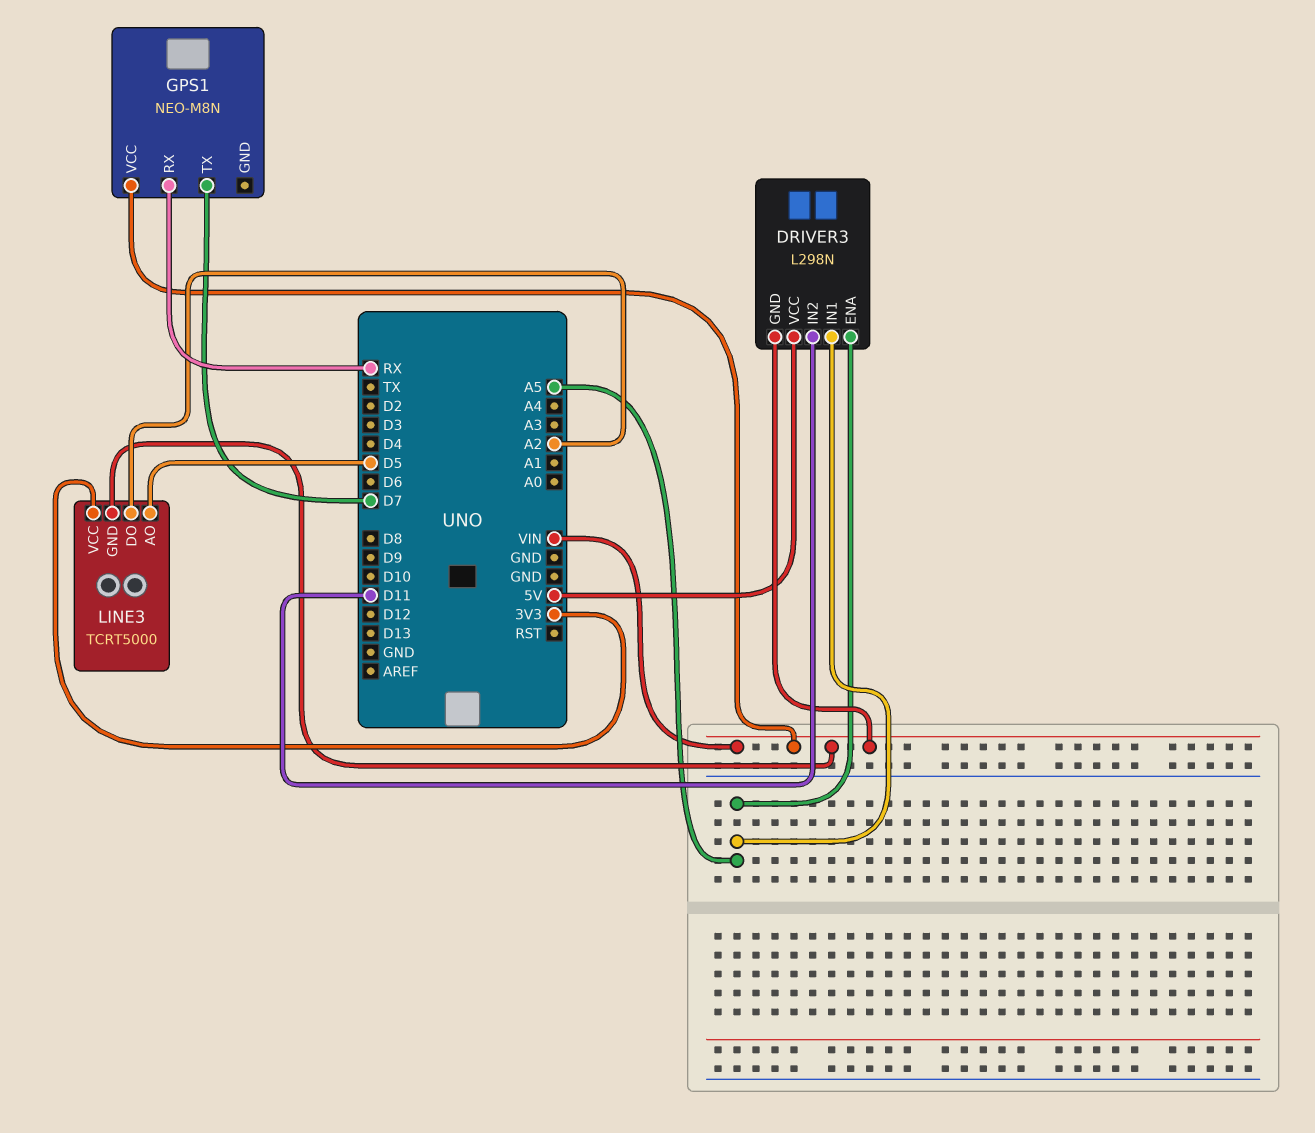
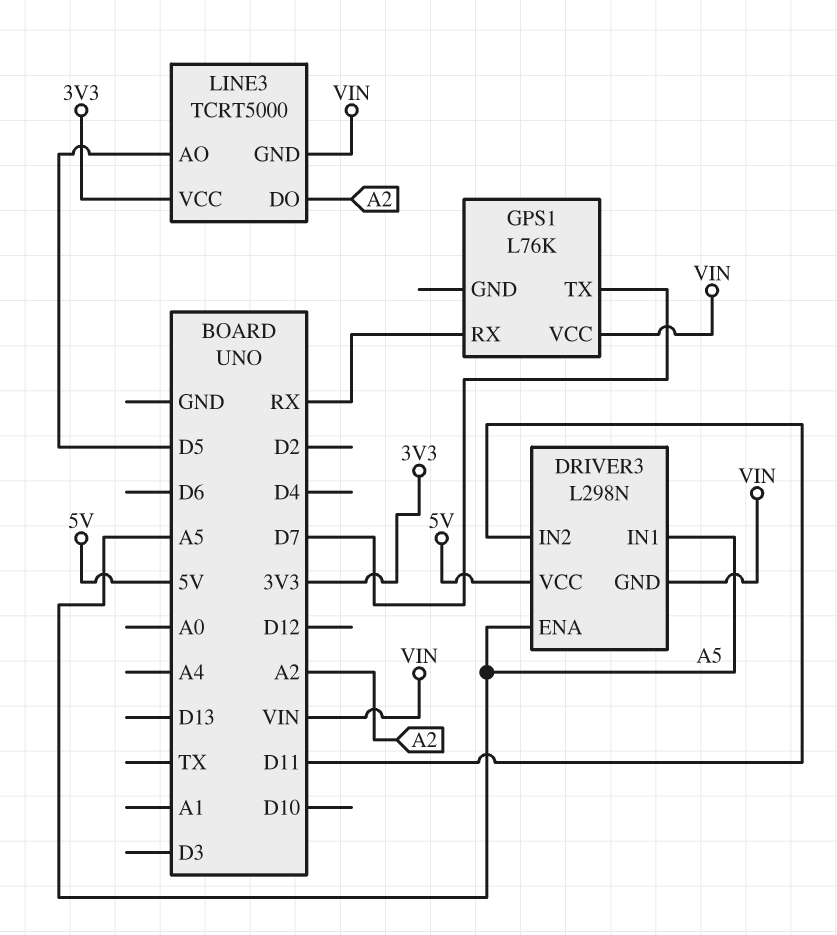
GPS1: NEO-M8N -> L76K

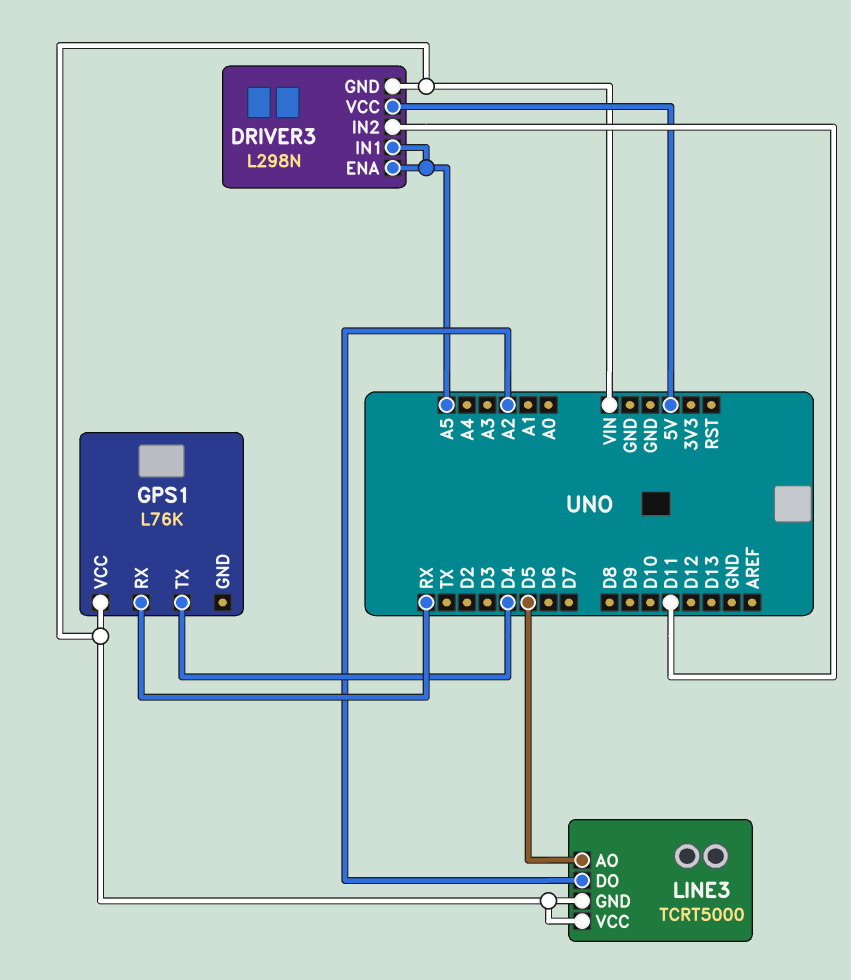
GPS1 pin TX: D7 -> D4
LINE3 pin VCC: 3V3 -> VIN

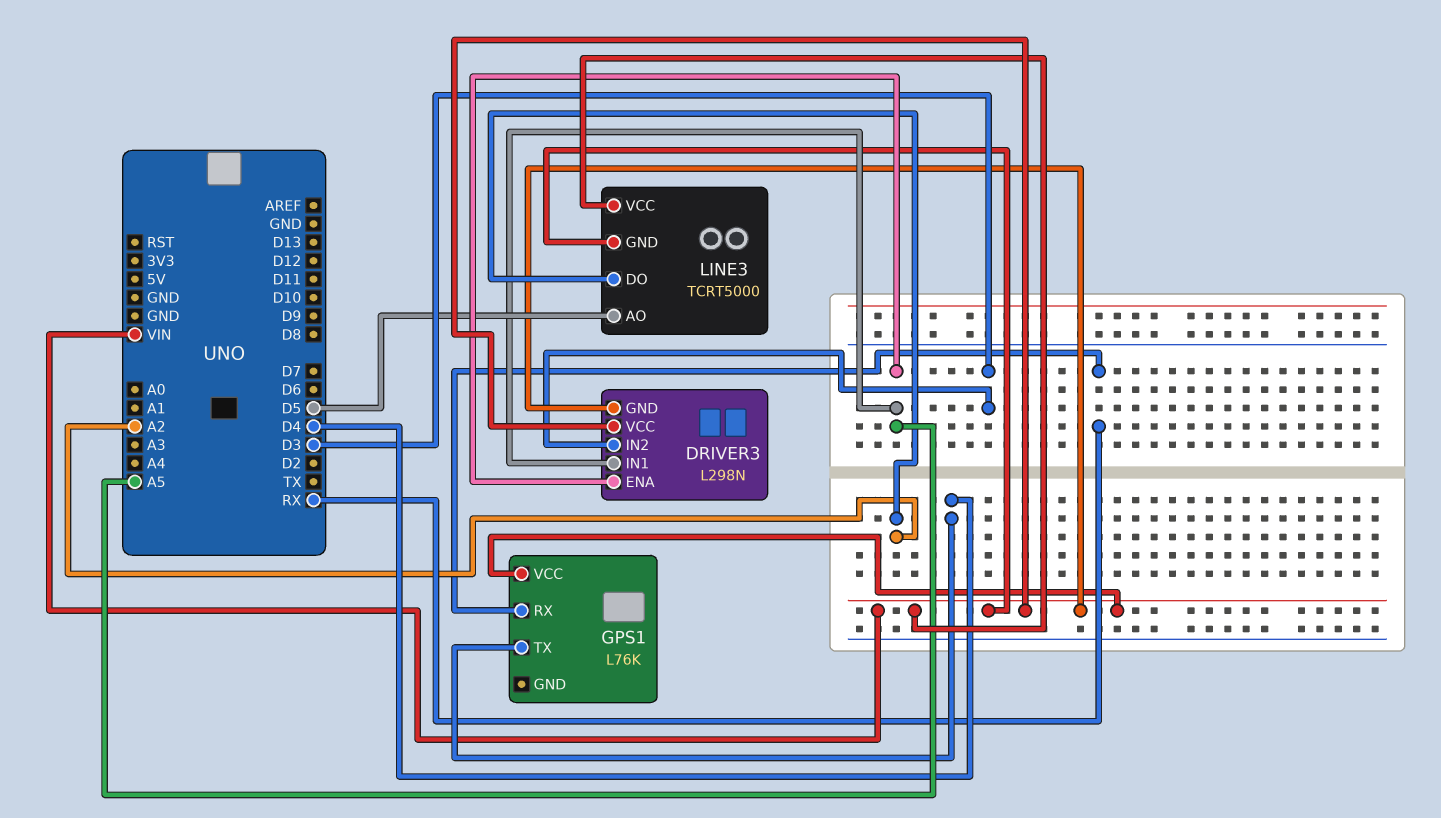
DRIVER3 pin IN2: D11 -> D3
DRIVER3 pin VCC: 5V -> VIN

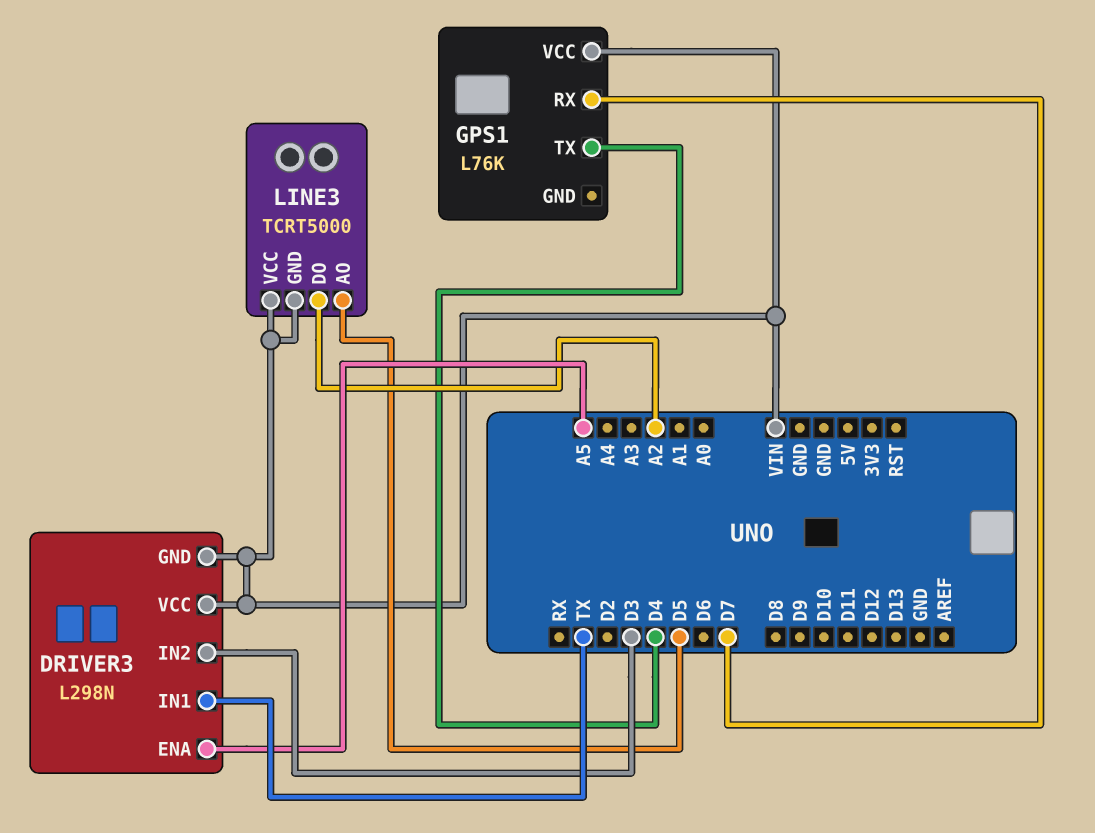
DRIVER3 pin IN1: A5 -> TX
GPS1 pin RX: RX -> D7

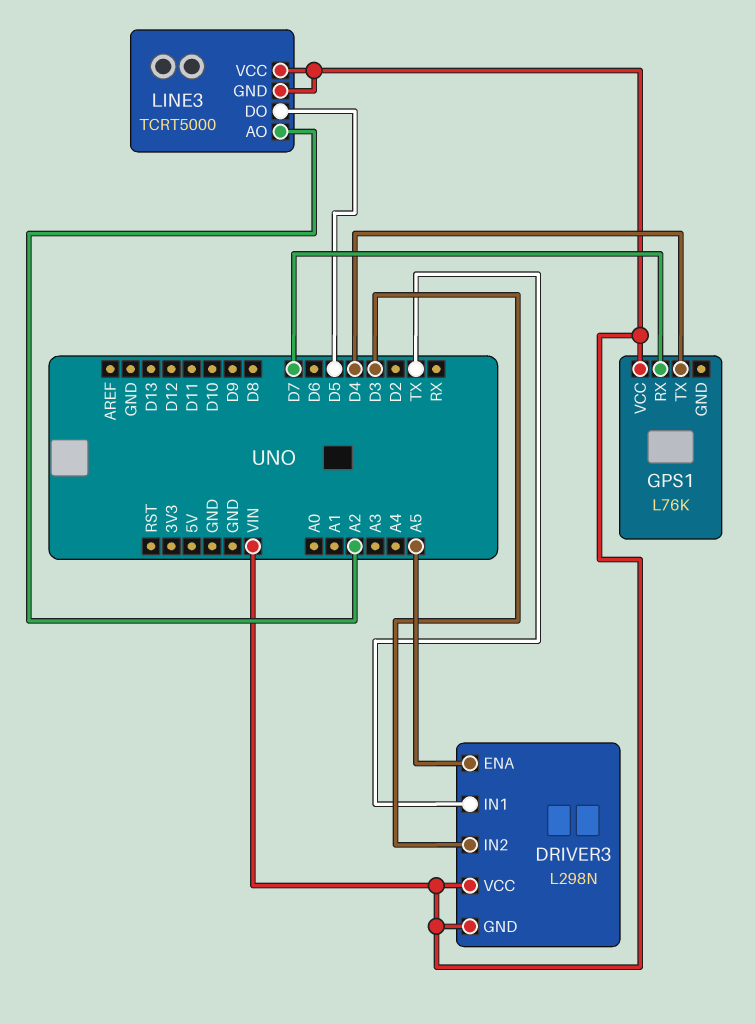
LINE3 pin AO: D5 -> A2
LINE3 pin DO: A2 -> D5

